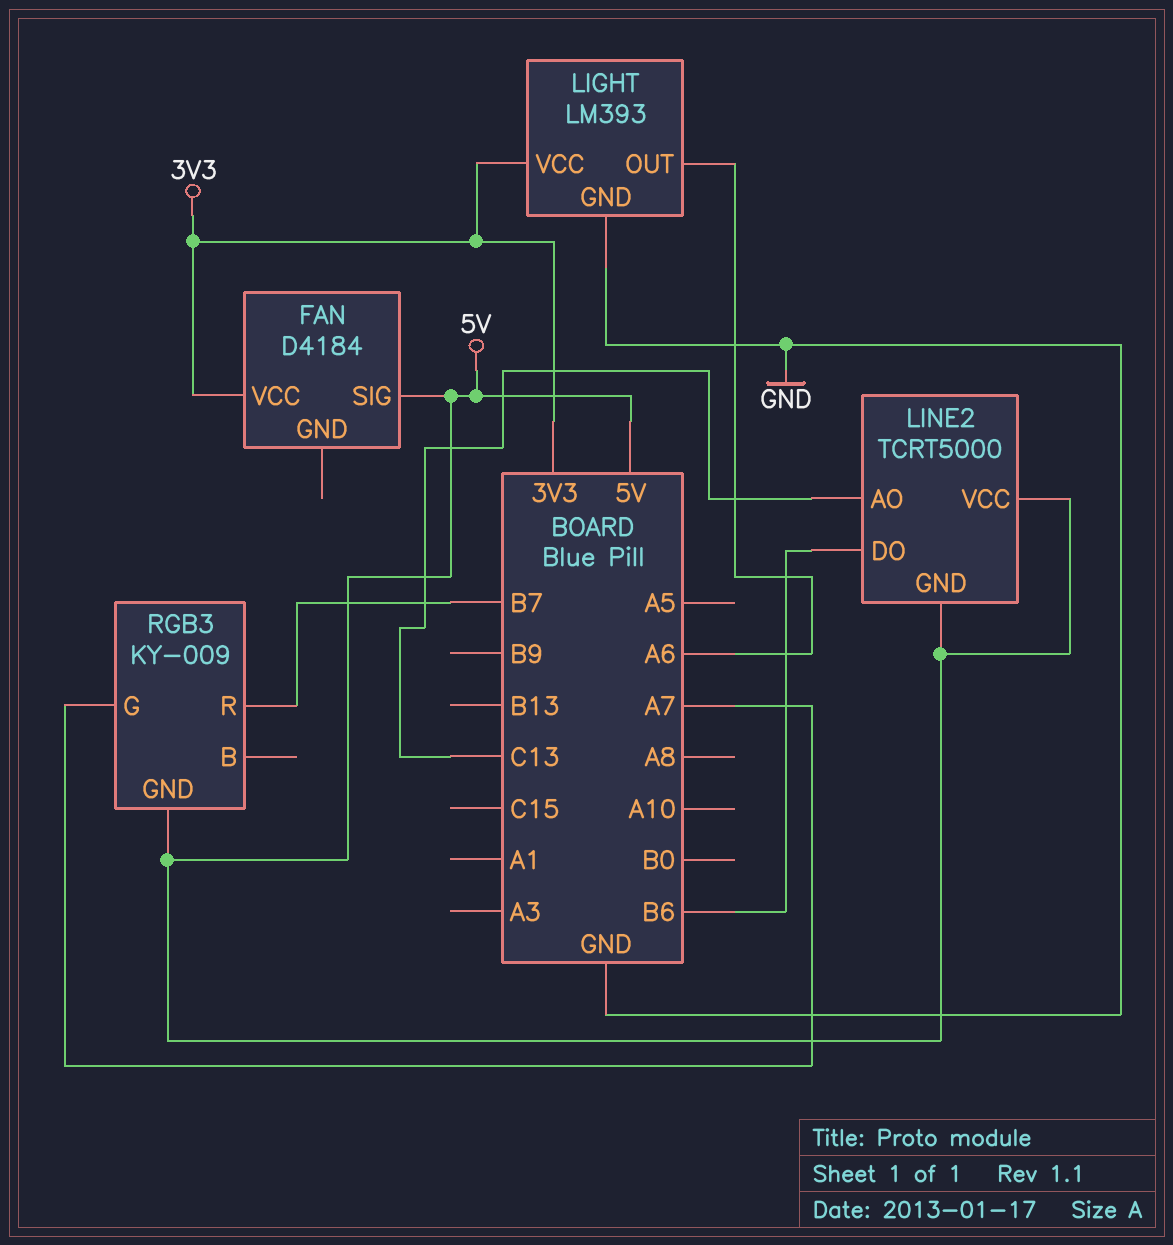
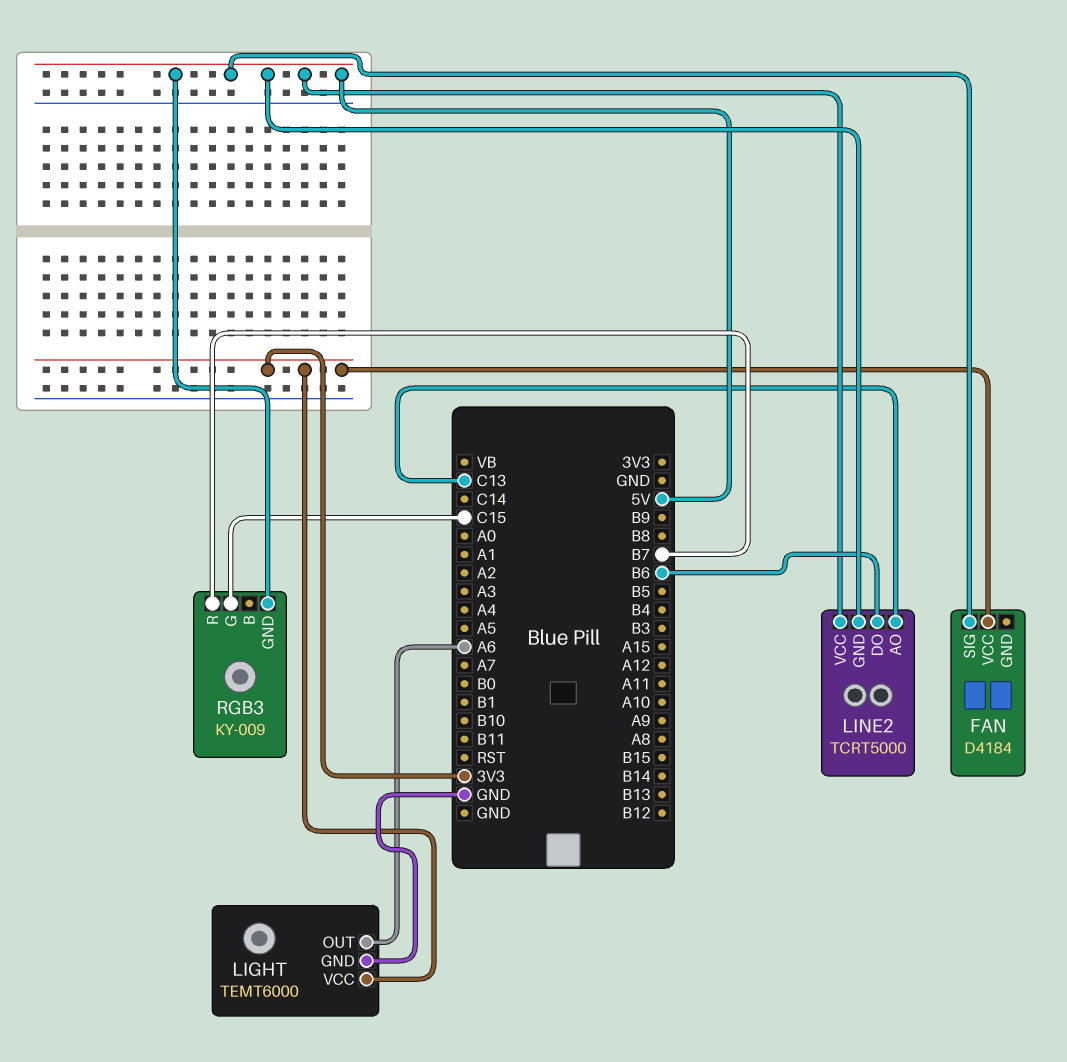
LIGHT: LM393 -> TEMT6000
RGB3 pin G: A7 -> C15

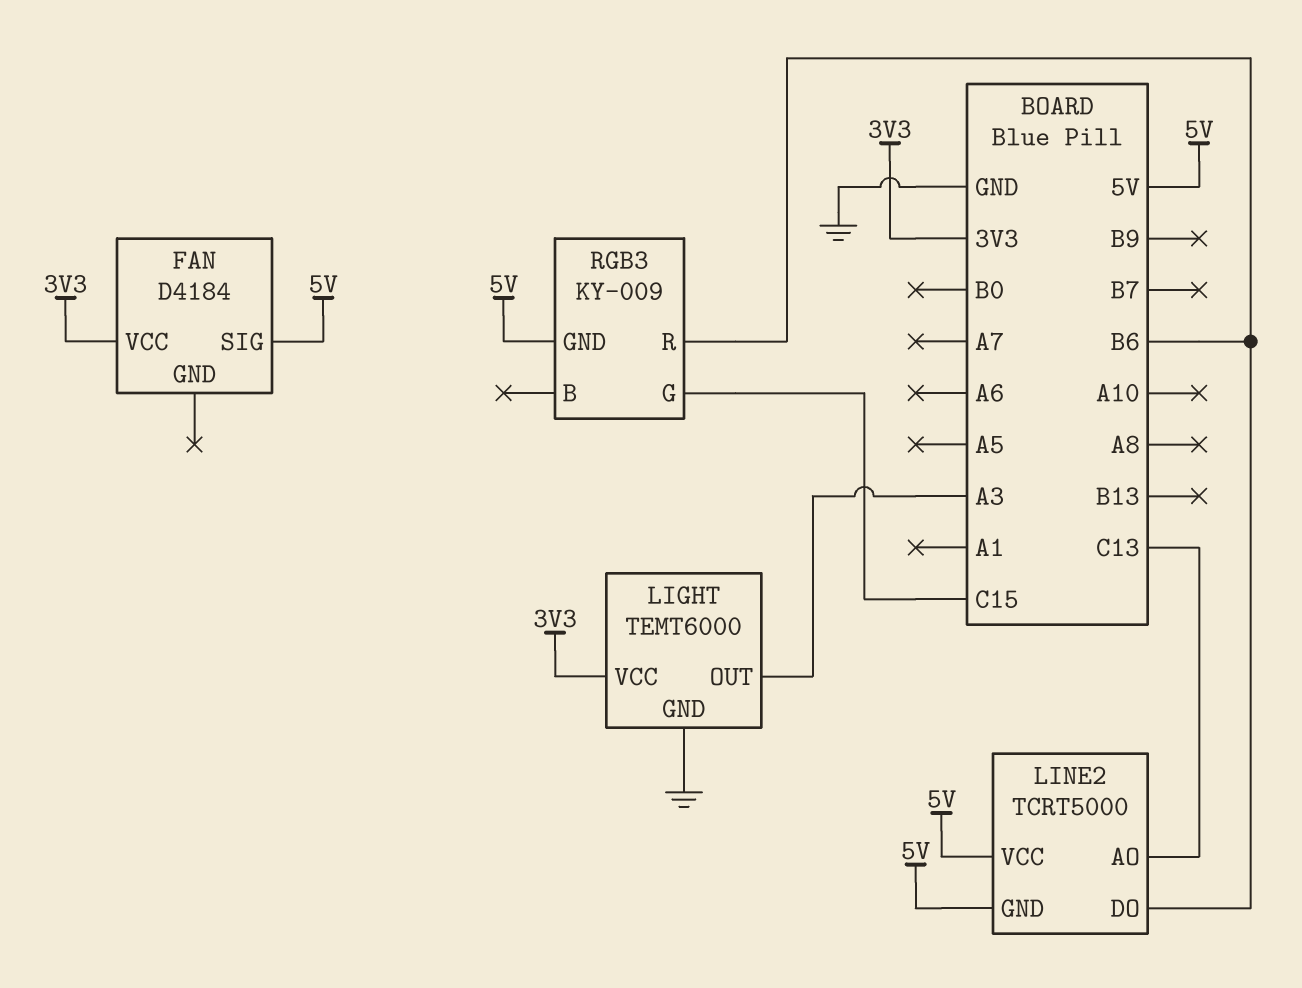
LIGHT pin OUT: A6 -> A3
RGB3 pin R: B7 -> B6

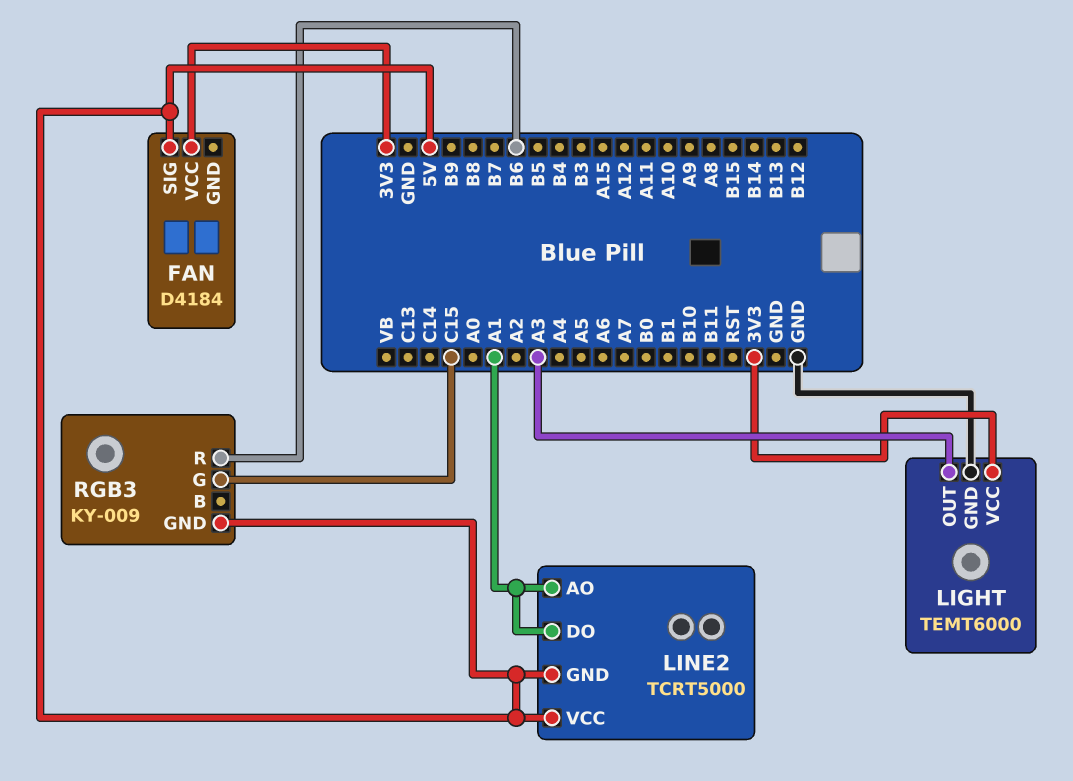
LINE2 pin AO: C13 -> A1
LINE2 pin DO: B6 -> A1

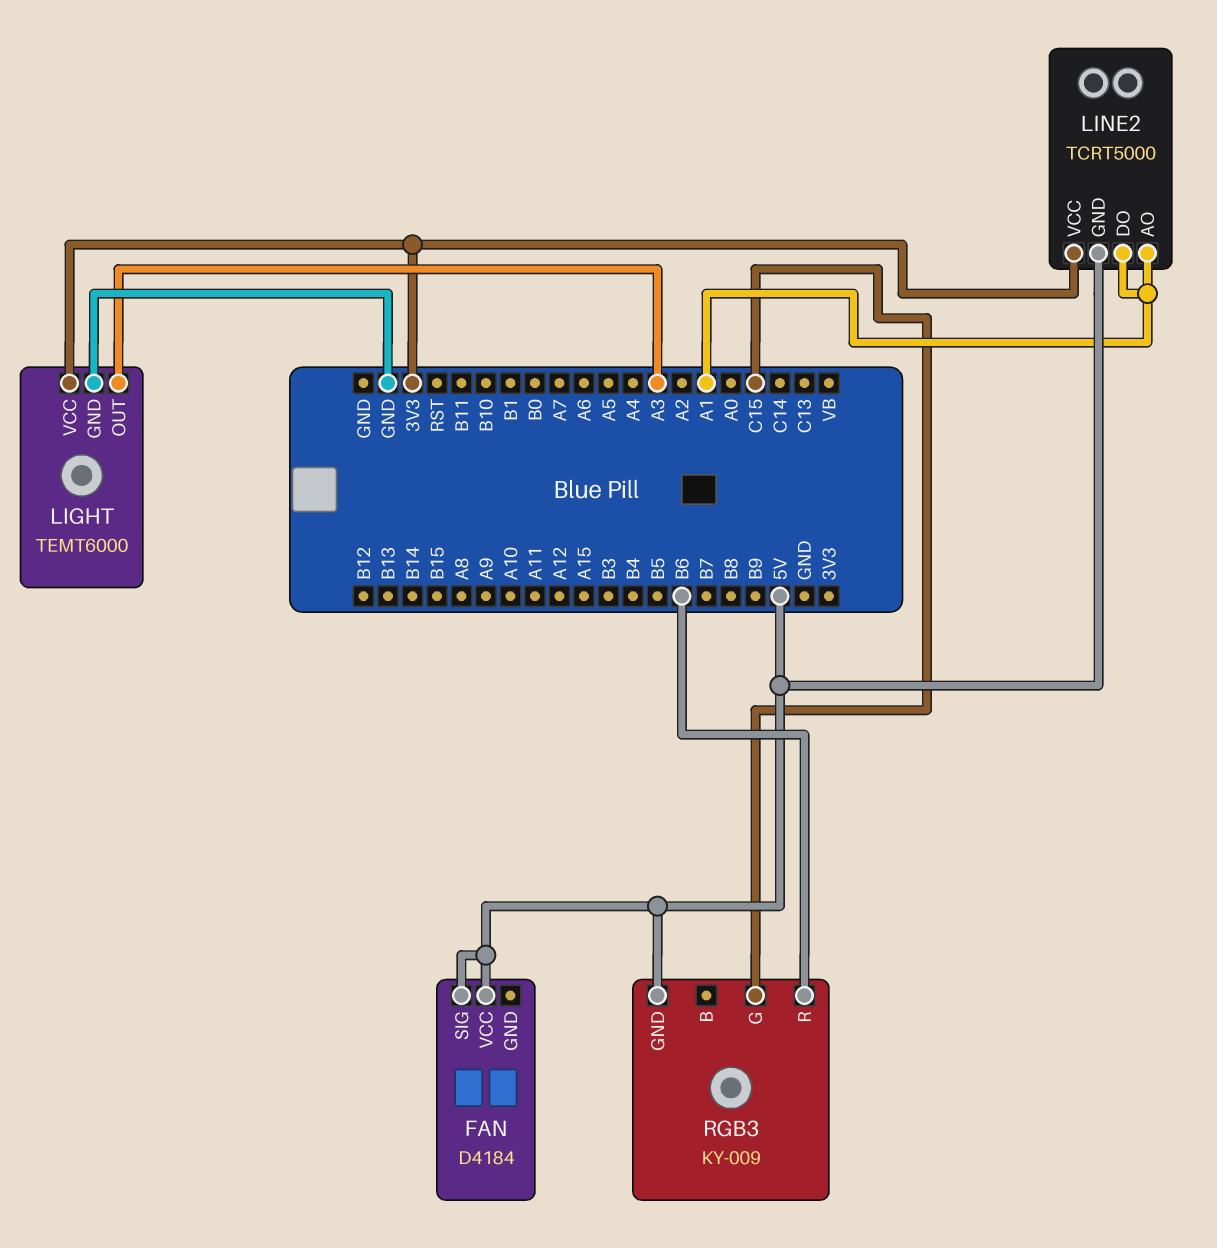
FAN pin VCC: 3V3 -> 5V
LINE2 pin VCC: 5V -> 3V3

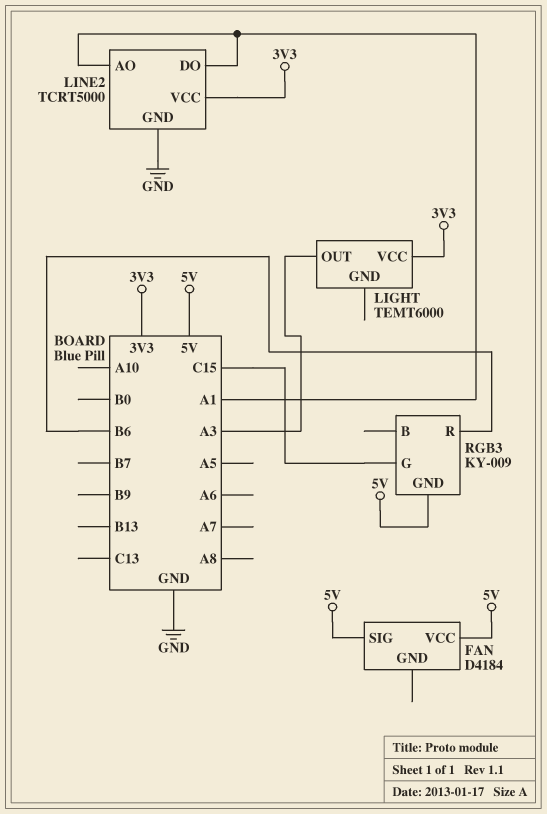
LIGHT pin GND: GND -> none
LINE2 pin GND: 5V -> GND

